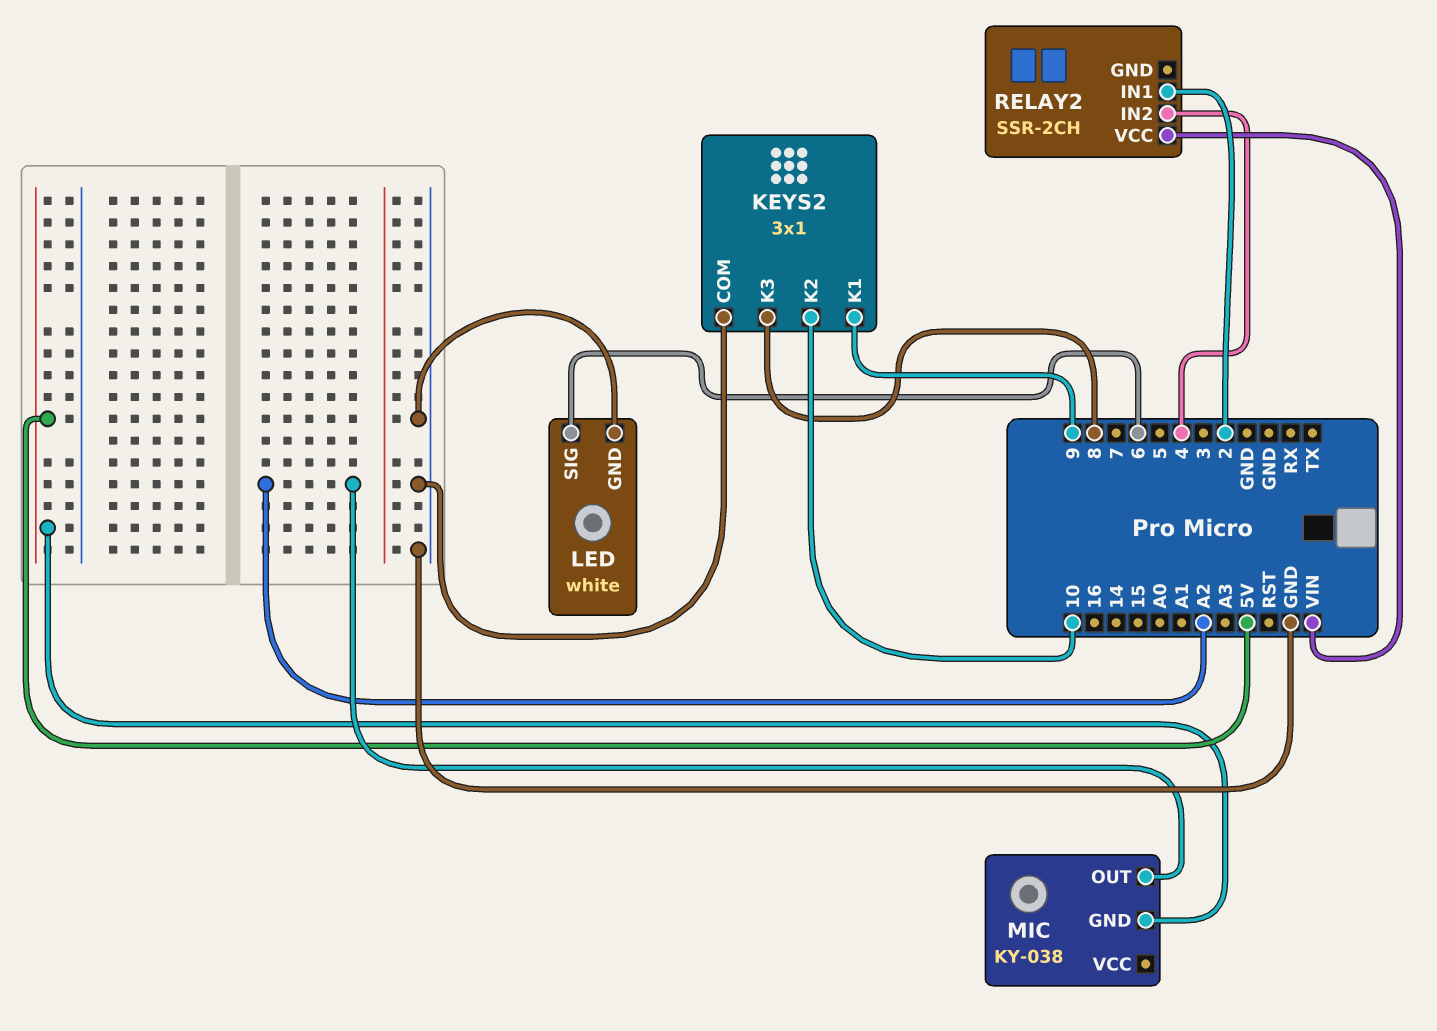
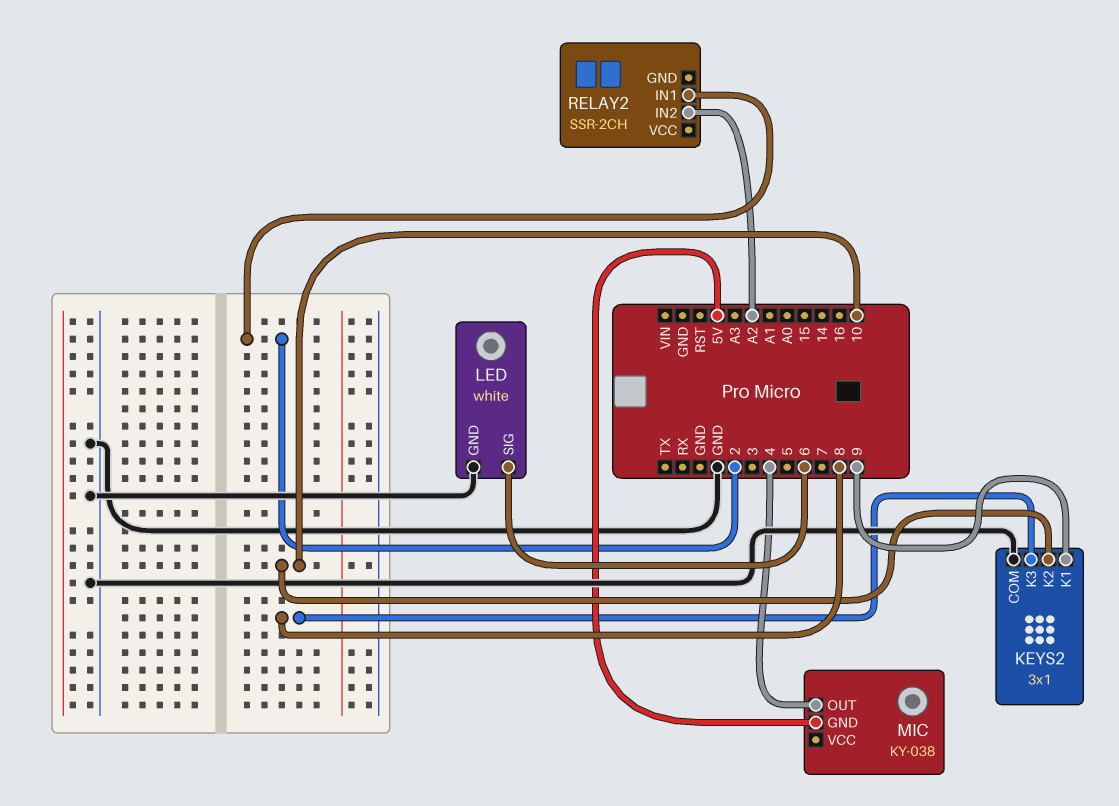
MIC pin OUT: A2 -> 4
RELAY2 pin IN2: 4 -> A2
RELAY2 pin VCC: VIN -> none

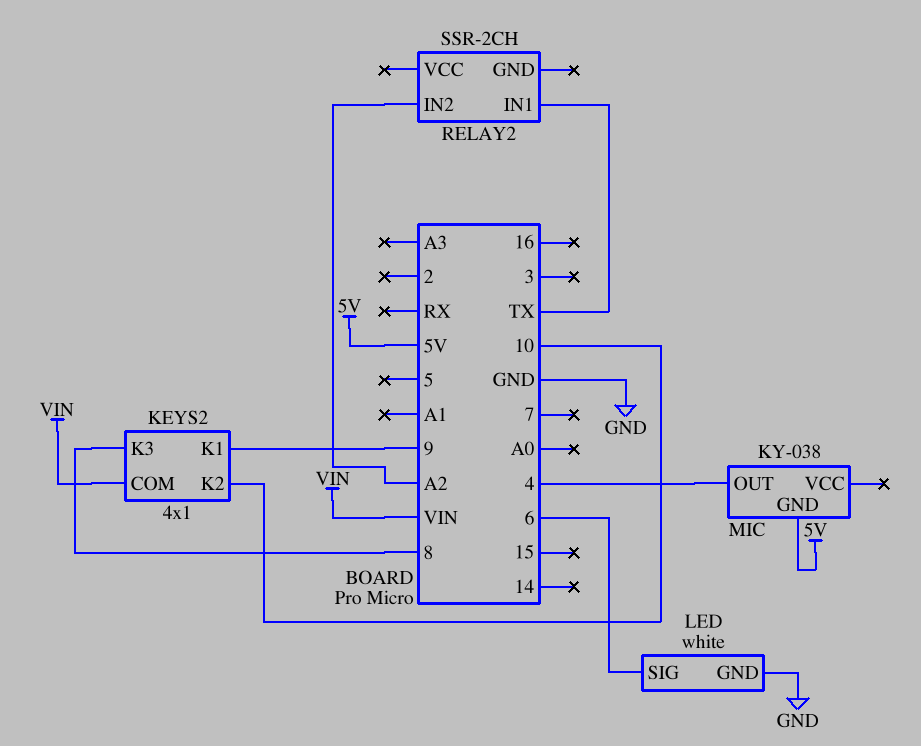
KEYS2: 3x1 -> 4x1
KEYS2 pin COM: GND -> VIN
RELAY2 pin IN1: 2 -> TX

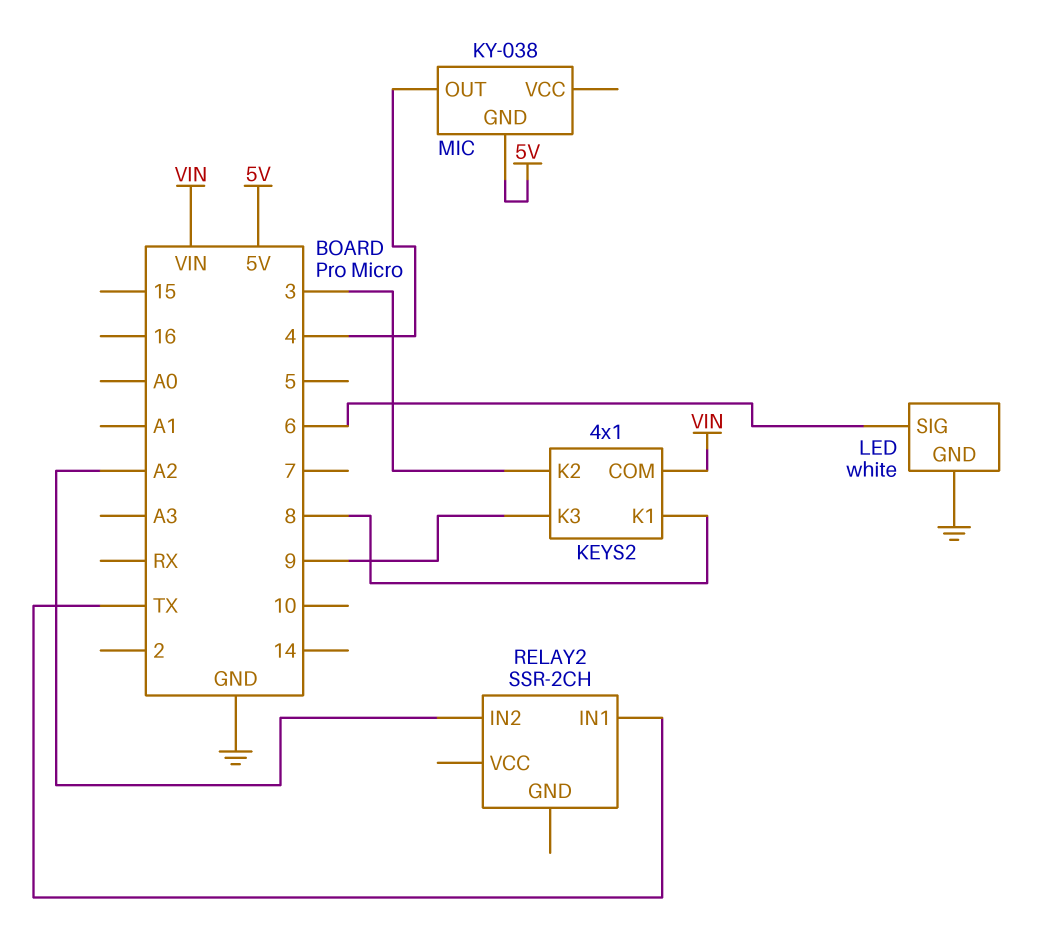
KEYS2 pin K1: 9 -> 8
KEYS2 pin K2: 10 -> 3
KEYS2 pin K3: 8 -> 9

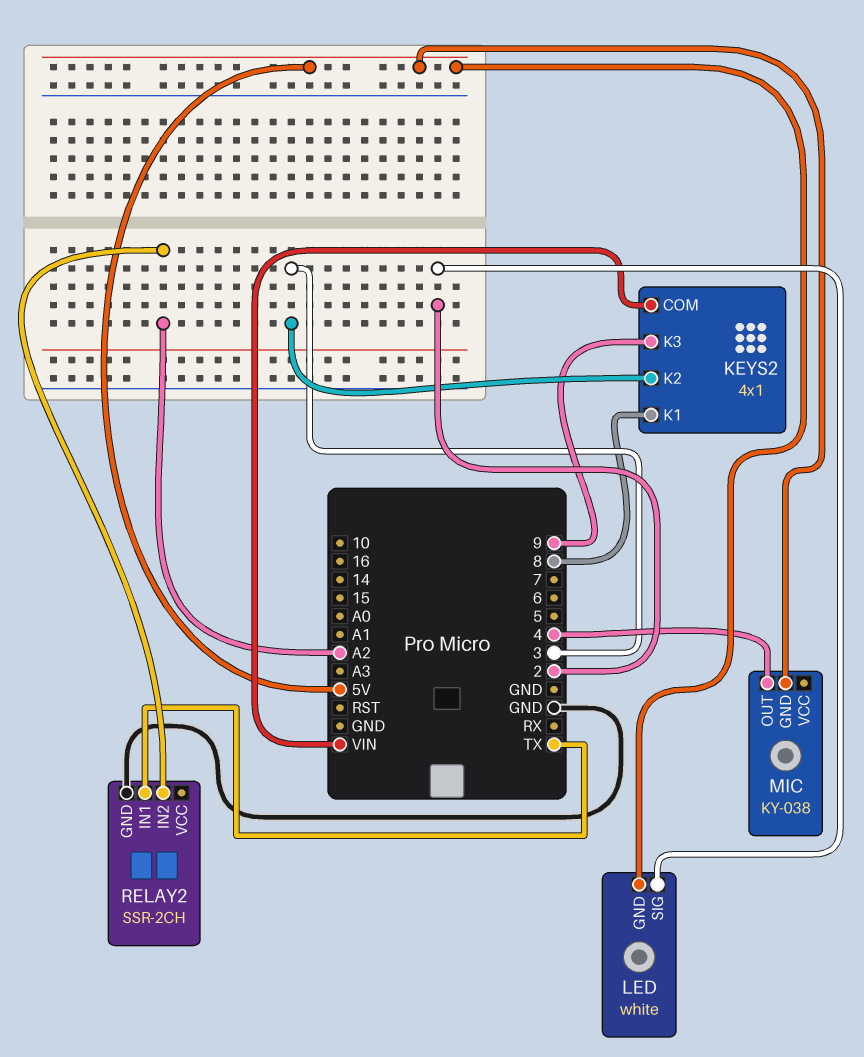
LED pin GND: GND -> 5V
LED pin SIG: 6 -> 2
RELAY2 pin GND: none -> GND

